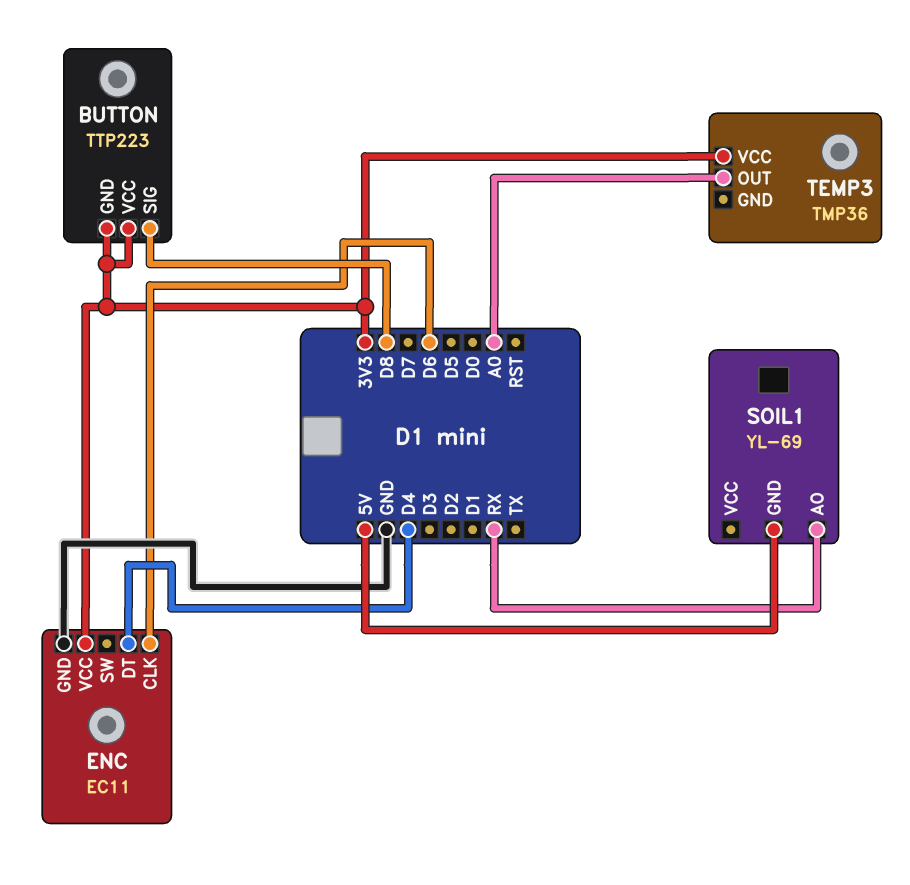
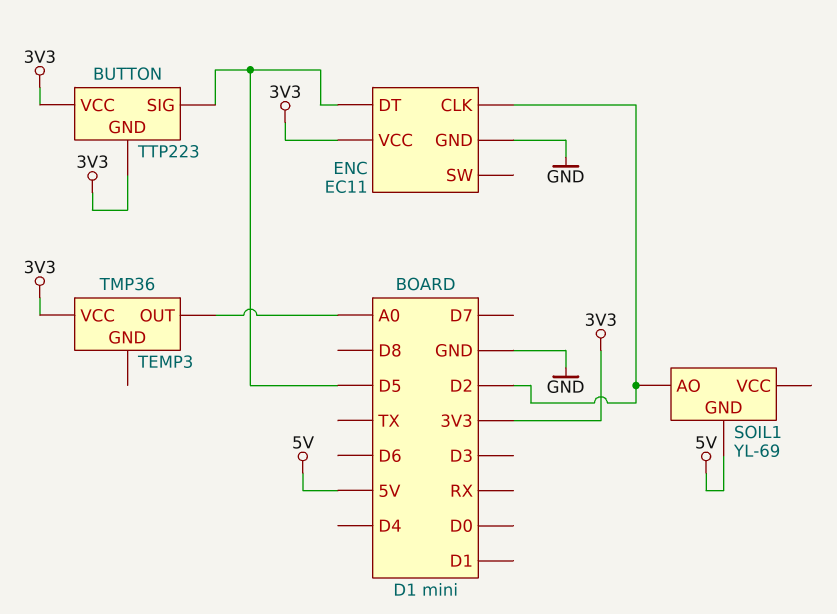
BUTTON pin SIG: D8 -> D5
ENC pin CLK: D6 -> D2
ENC pin DT: D4 -> D5
SOIL1 pin AO: RX -> D2

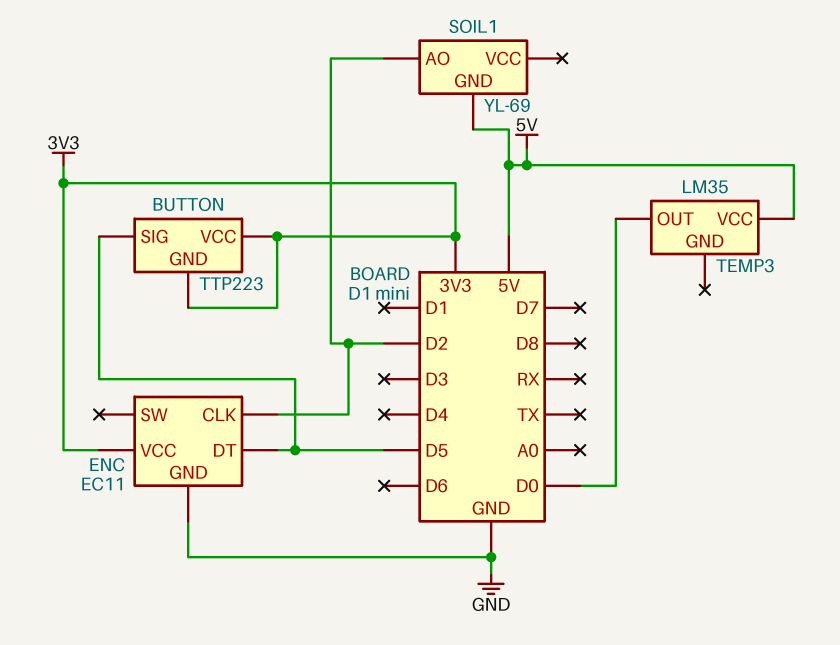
TEMP3: TMP36 -> LM35
TEMP3 pin OUT: A0 -> D0
TEMP3 pin VCC: 3V3 -> 5V

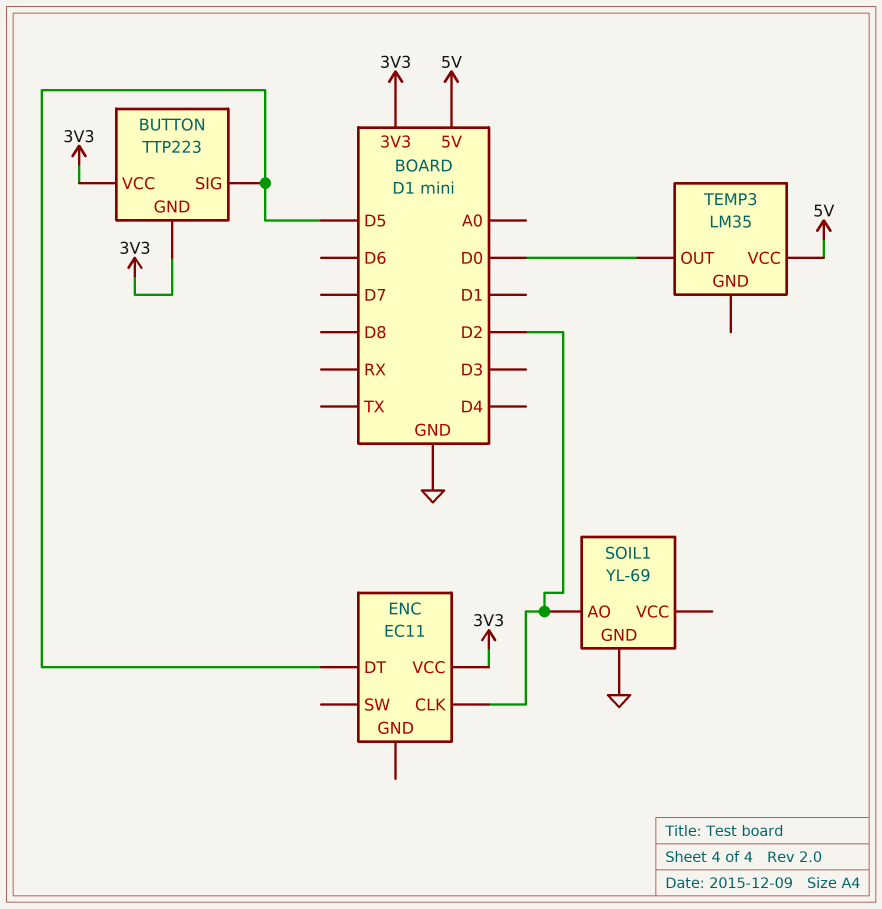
ENC pin GND: GND -> none
SOIL1 pin GND: 5V -> GND

